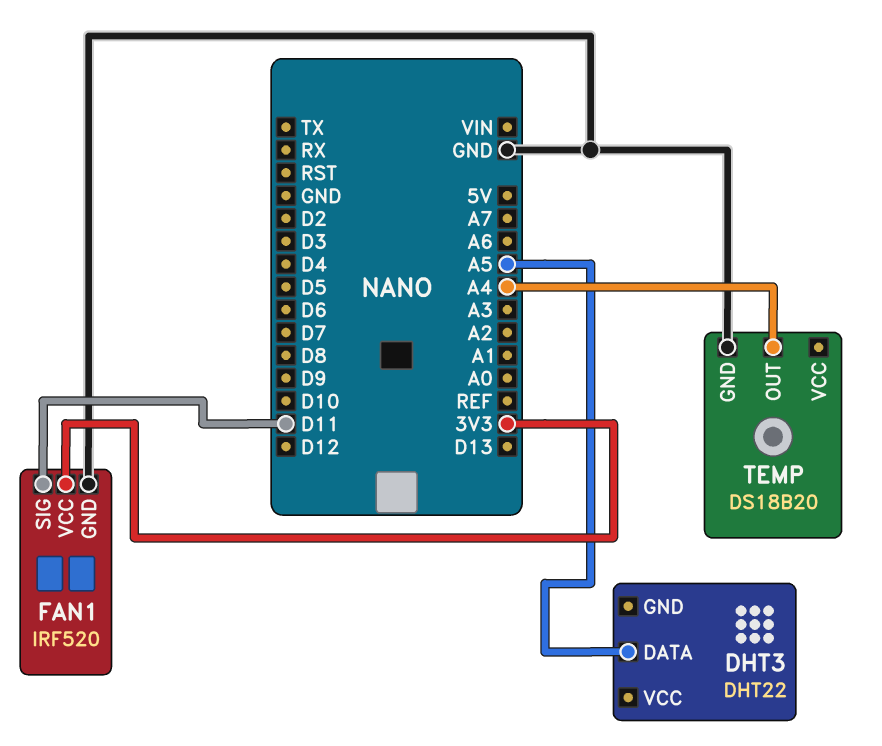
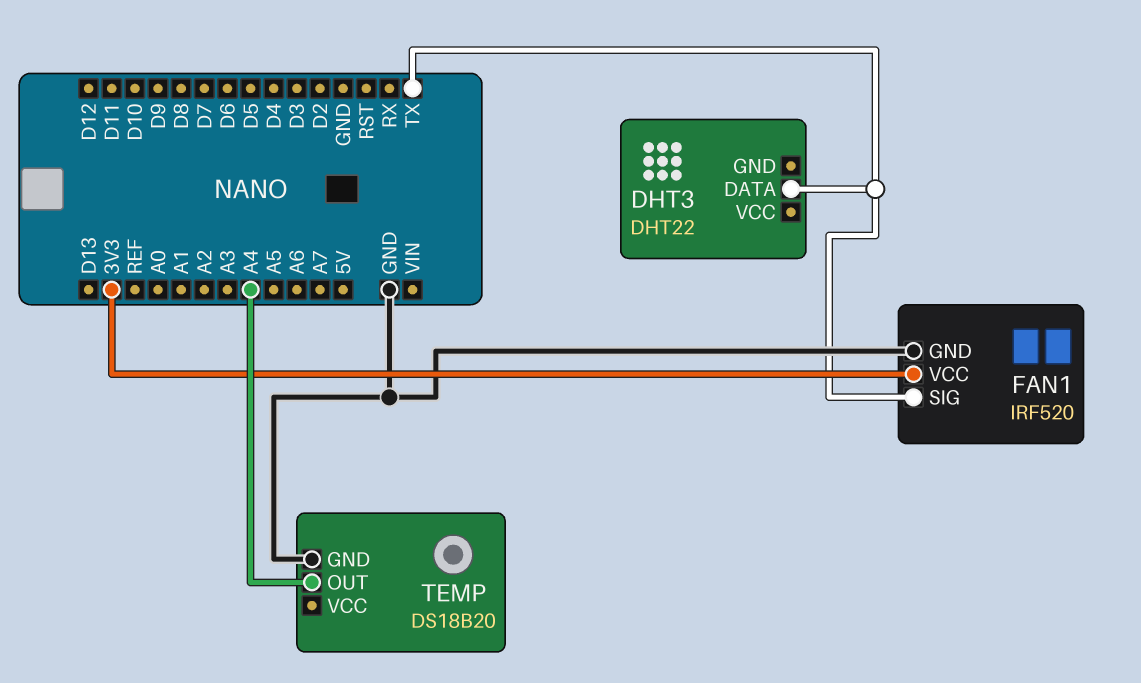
DHT3 pin DATA: A5 -> TX
FAN1 pin SIG: D11 -> TX

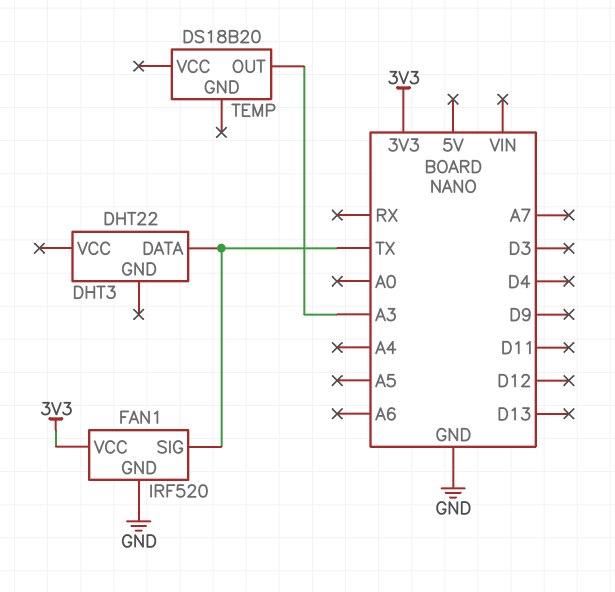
TEMP pin GND: GND -> none
TEMP pin OUT: A4 -> A3

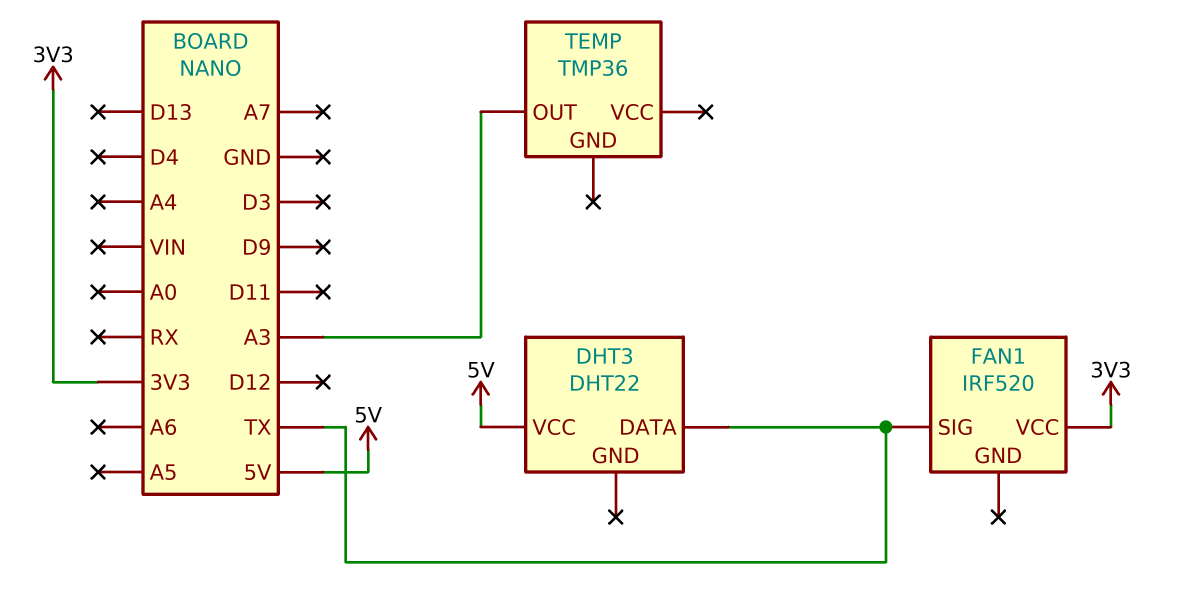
DHT3 pin VCC: none -> 5V
FAN1 pin GND: GND -> none
TEMP: DS18B20 -> TMP36

